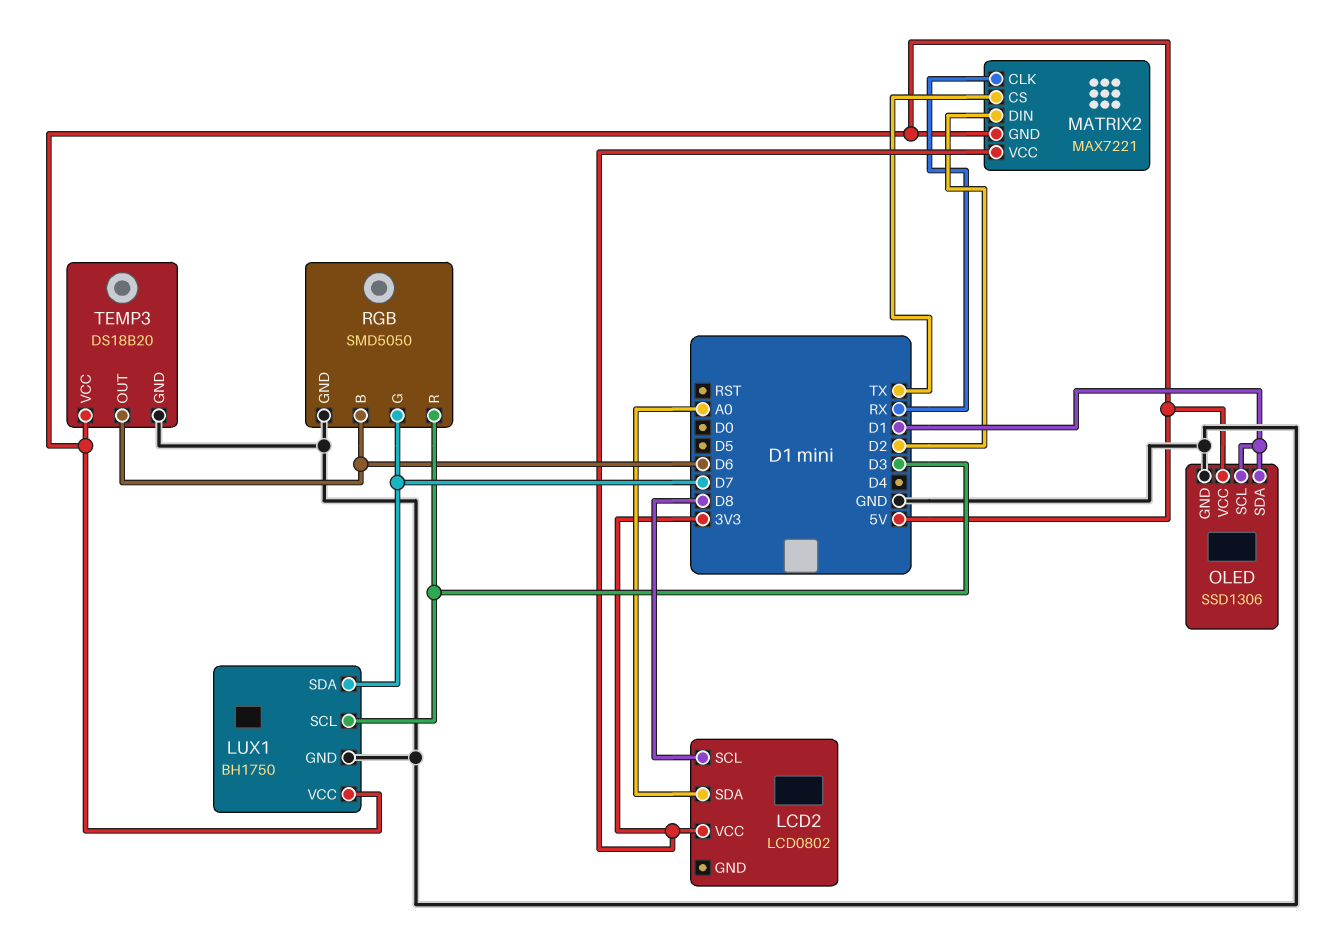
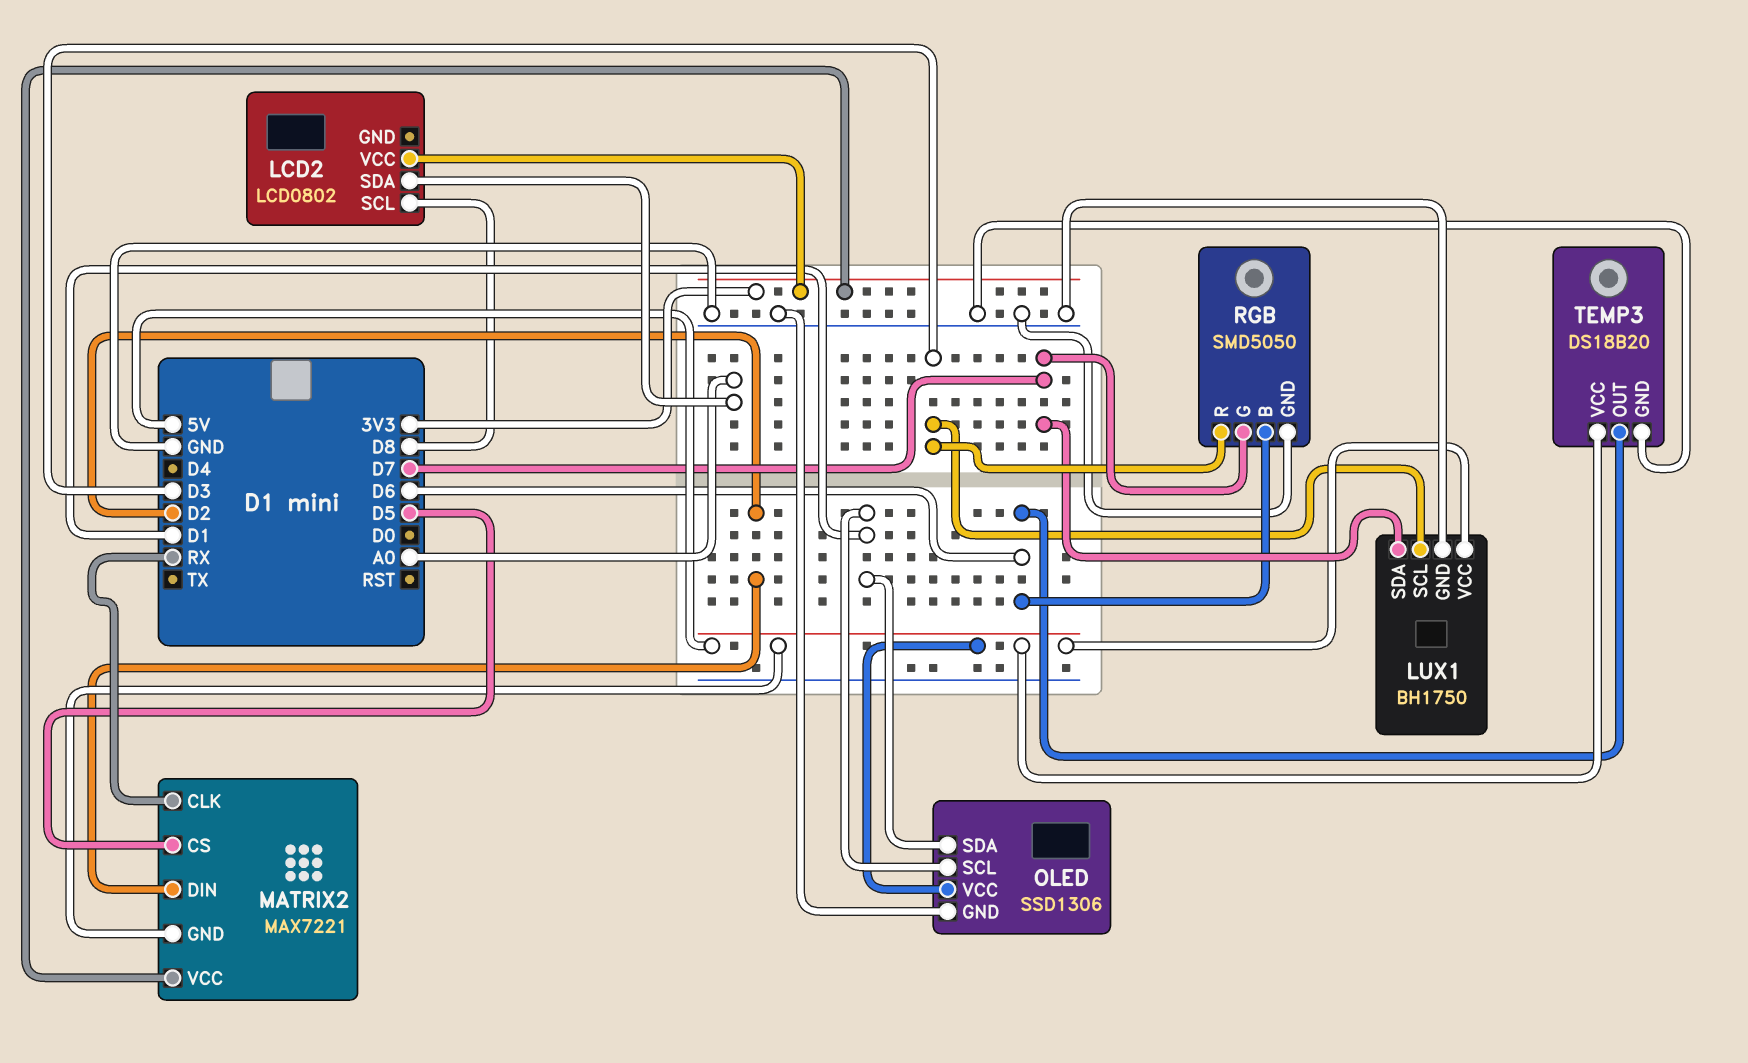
MATRIX2 pin CS: TX -> D5

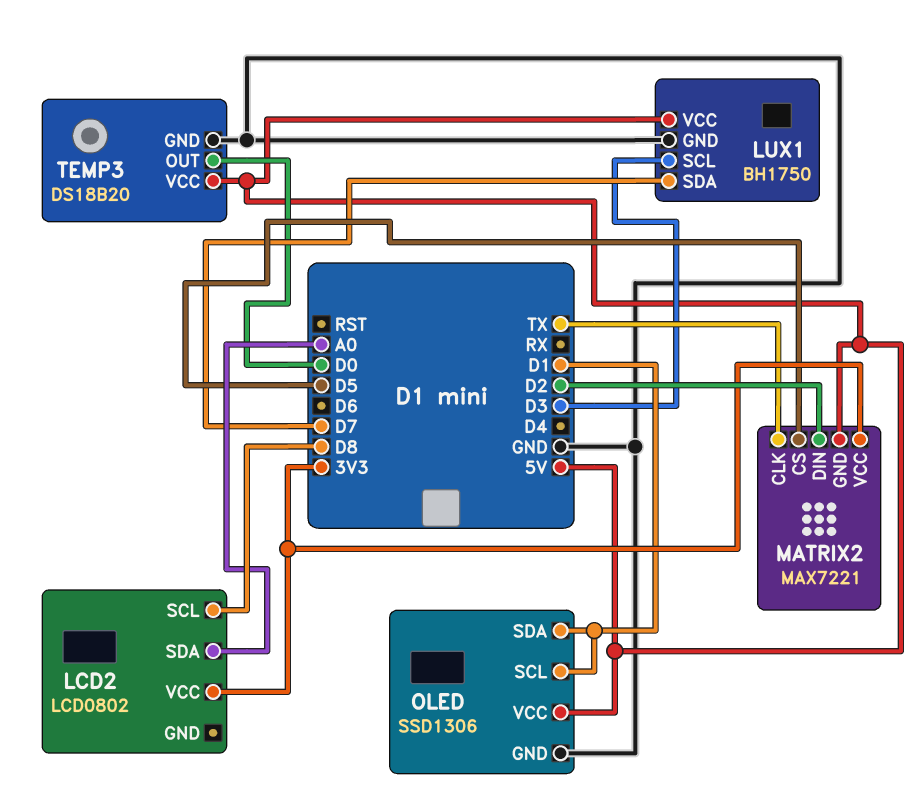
MATRIX2 pin CLK: RX -> TX
RGB: SMD5050 -> none
RGB pin B: D6 -> none
RGB pin G: D7 -> none
RGB pin GND: GND -> none
RGB pin R: D3 -> none
TEMP3 pin OUT: D6 -> D0

